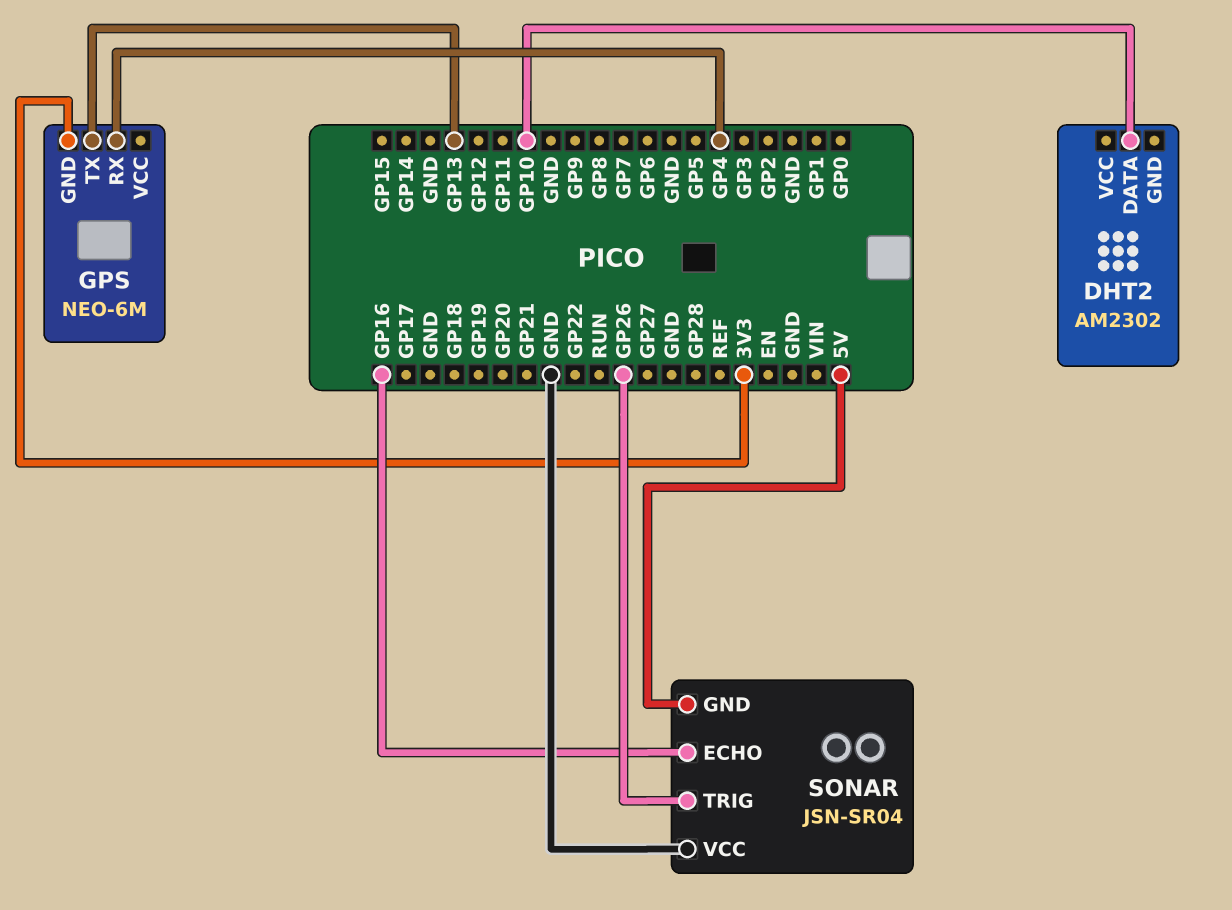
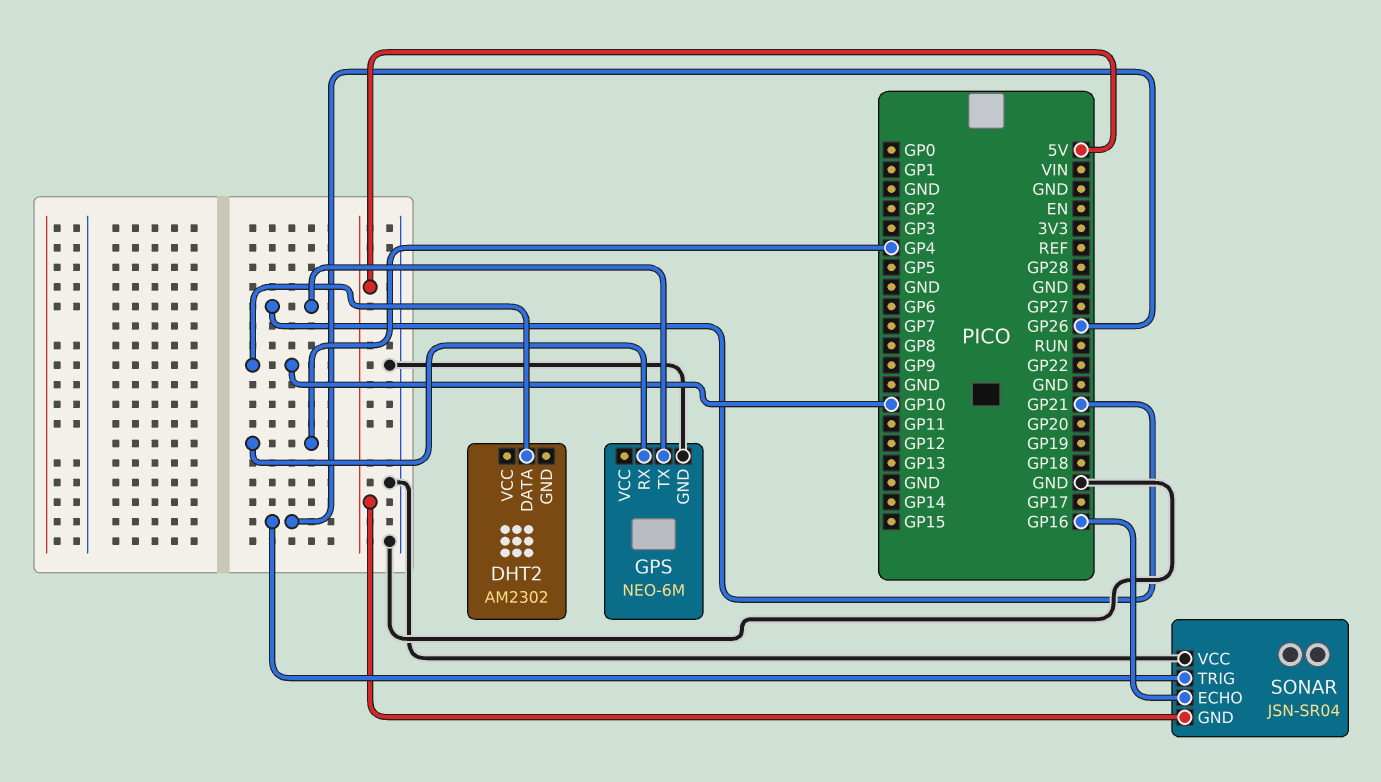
GPS pin GND: 3V3 -> GND
GPS pin TX: GP13 -> GP21

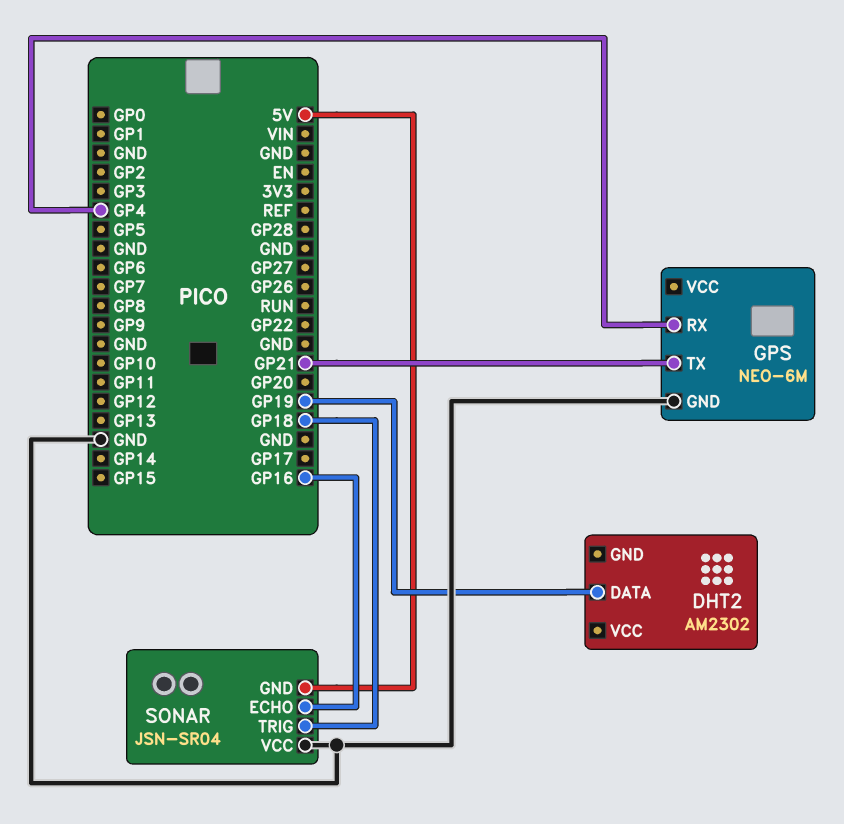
DHT2 pin DATA: GP10 -> GP19
SONAR pin TRIG: GP26 -> GP18

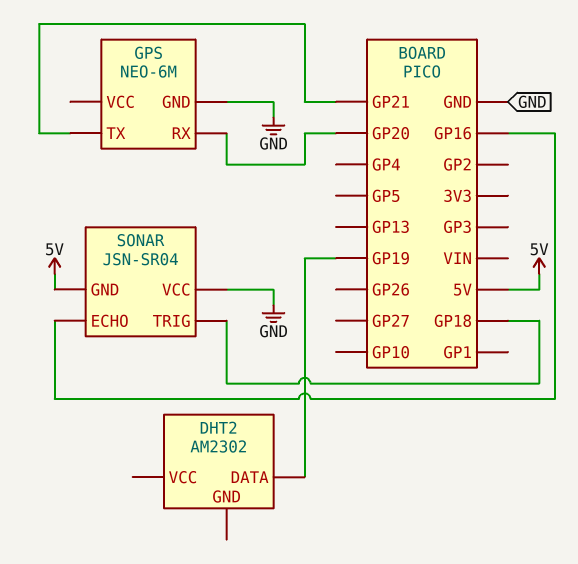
GPS pin RX: GP4 -> GP20

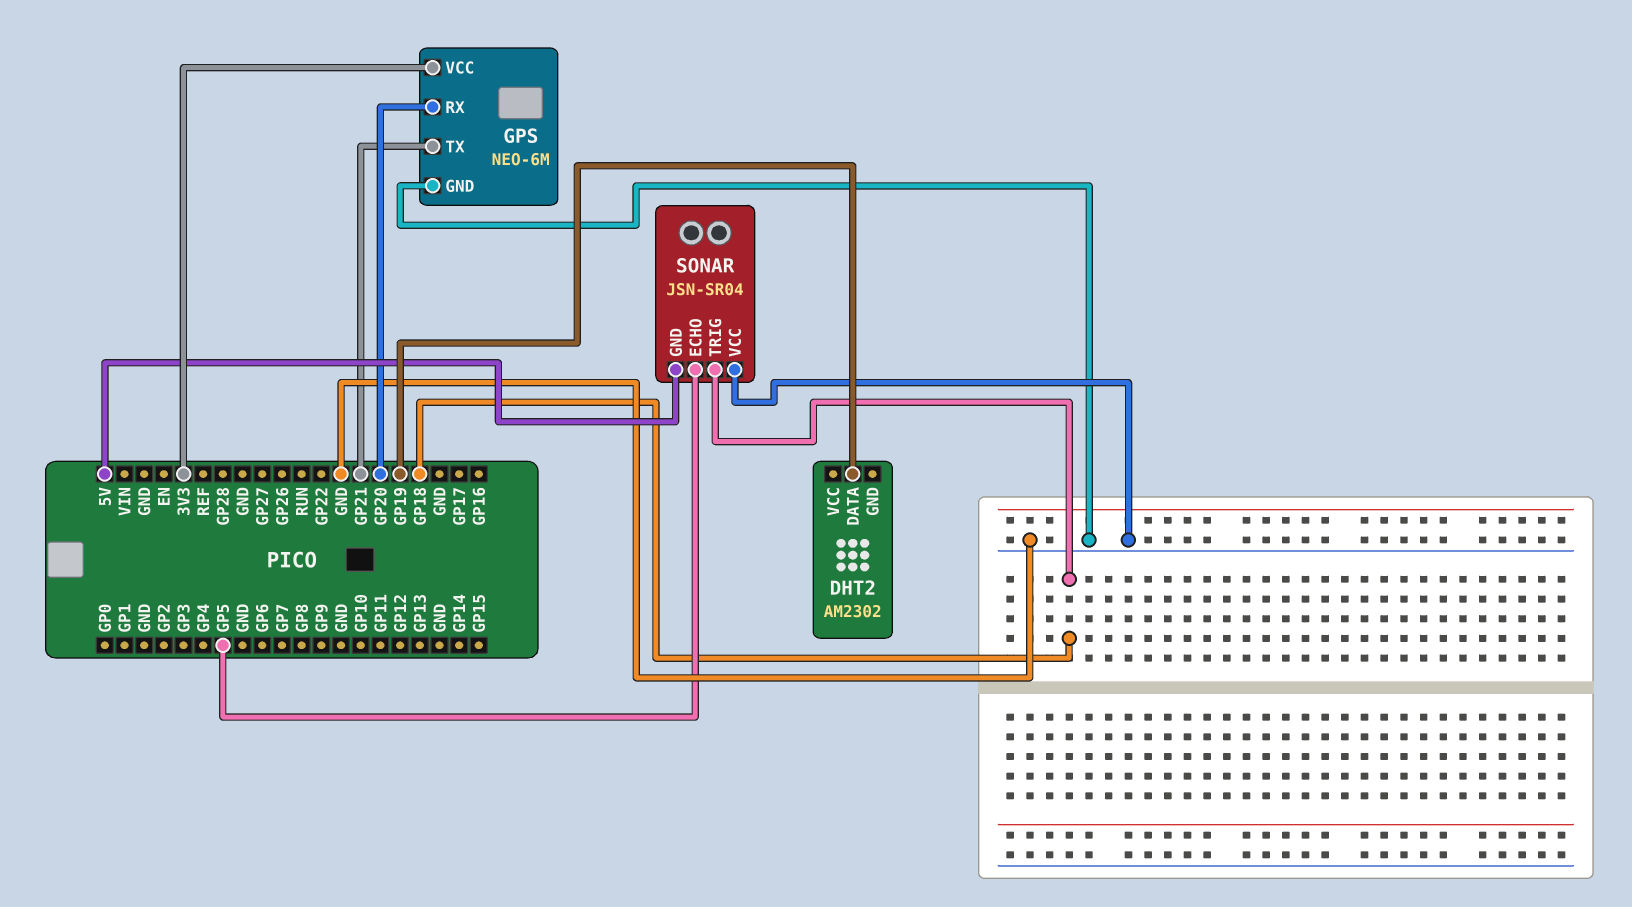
GPS pin VCC: none -> 3V3
SONAR pin ECHO: GP16 -> GP5

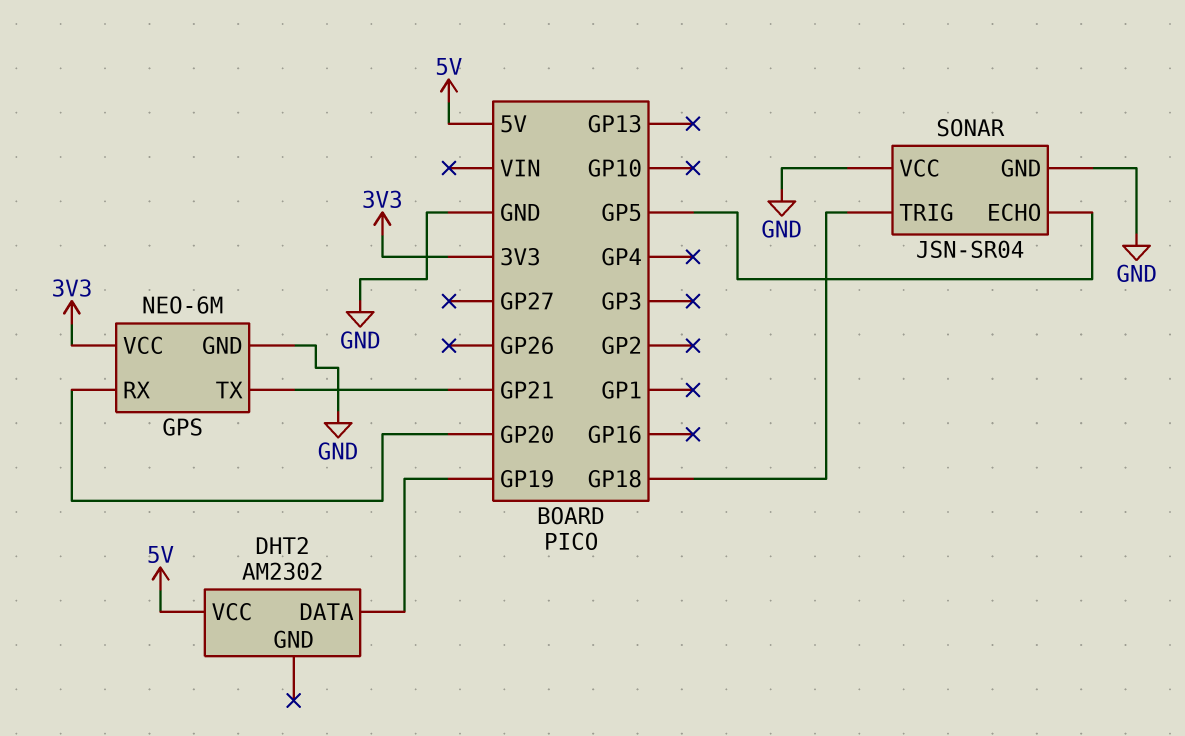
DHT2 pin VCC: none -> 5V
SONAR pin GND: 5V -> GND

